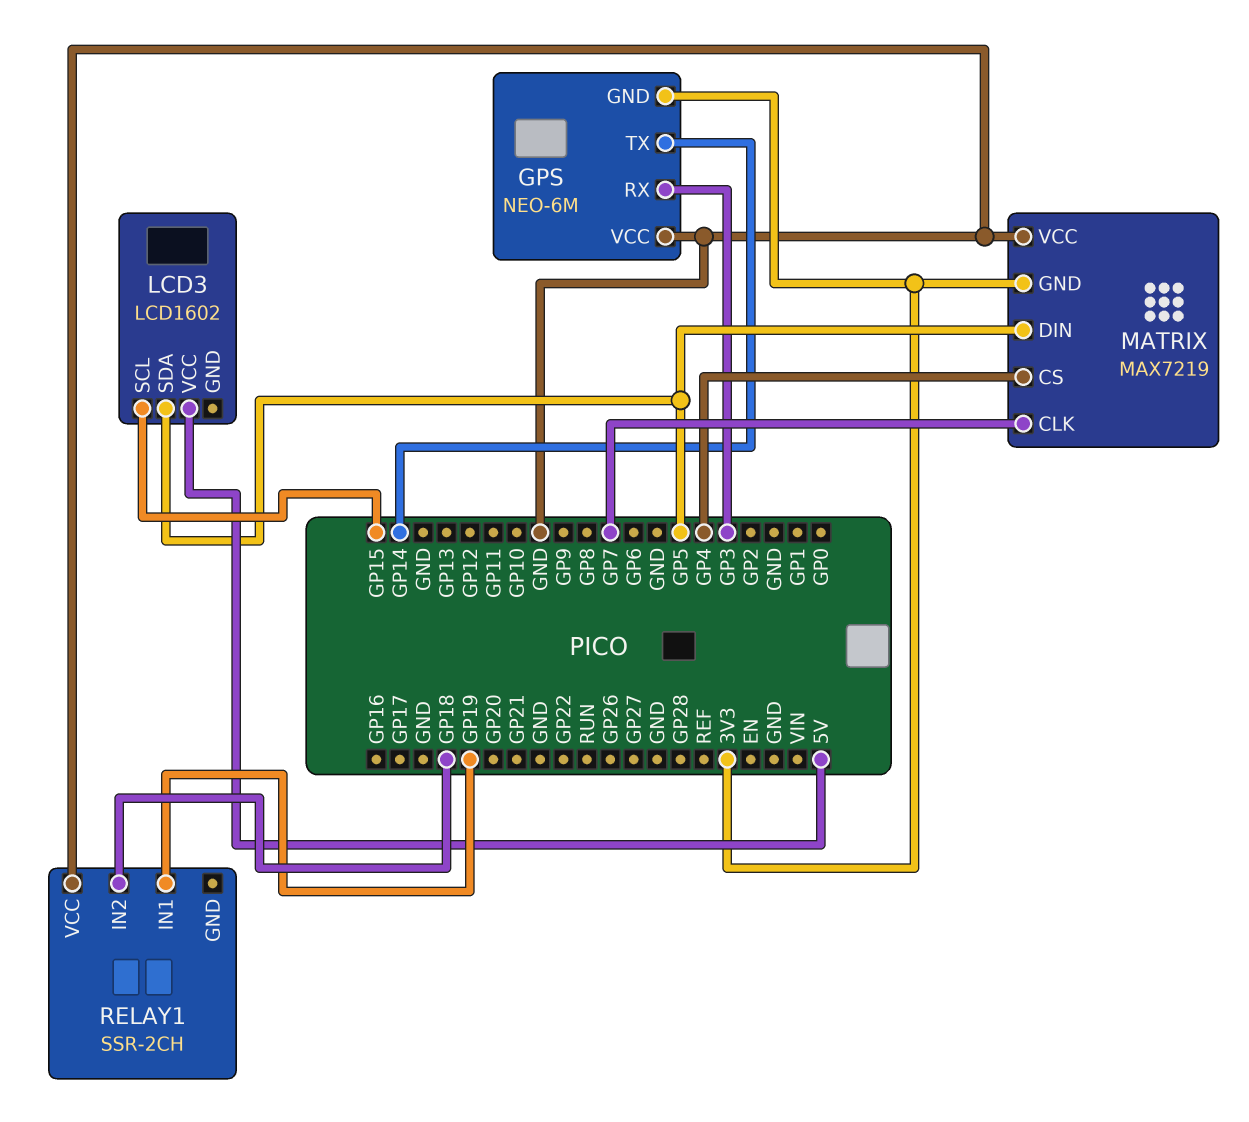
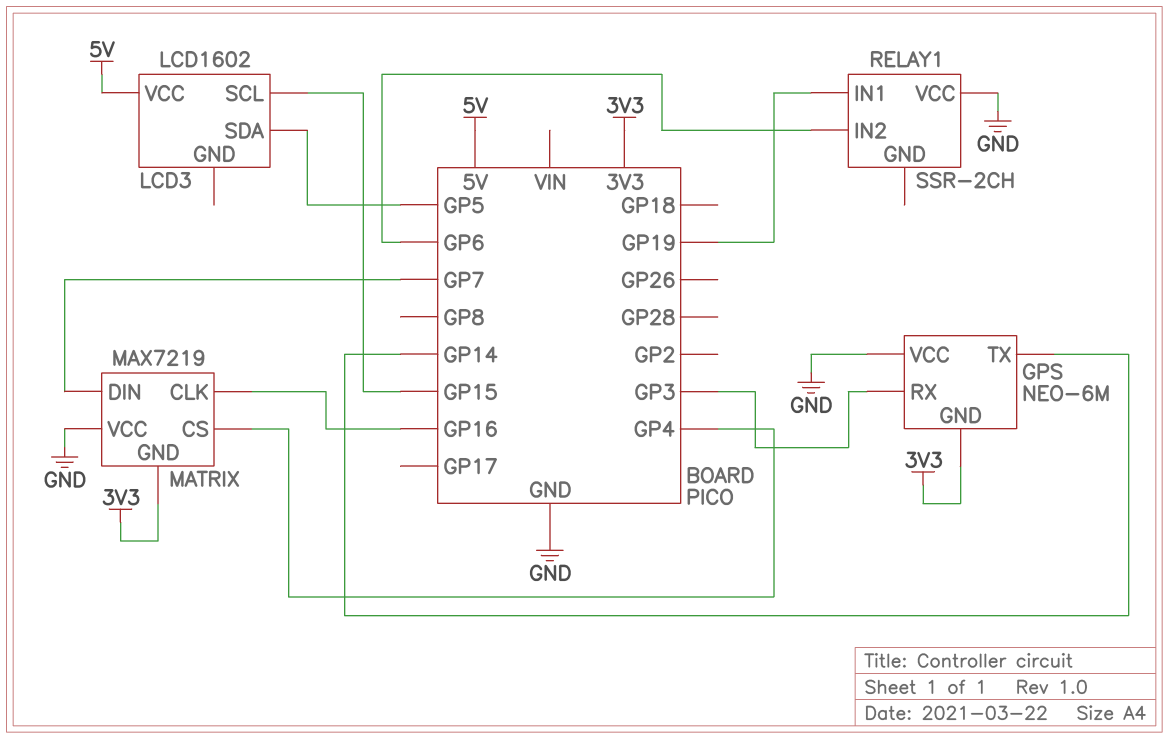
MATRIX pin CLK: GP7 -> GP16
MATRIX pin DIN: GP5 -> GP7
RELAY1 pin IN2: GP18 -> GP6

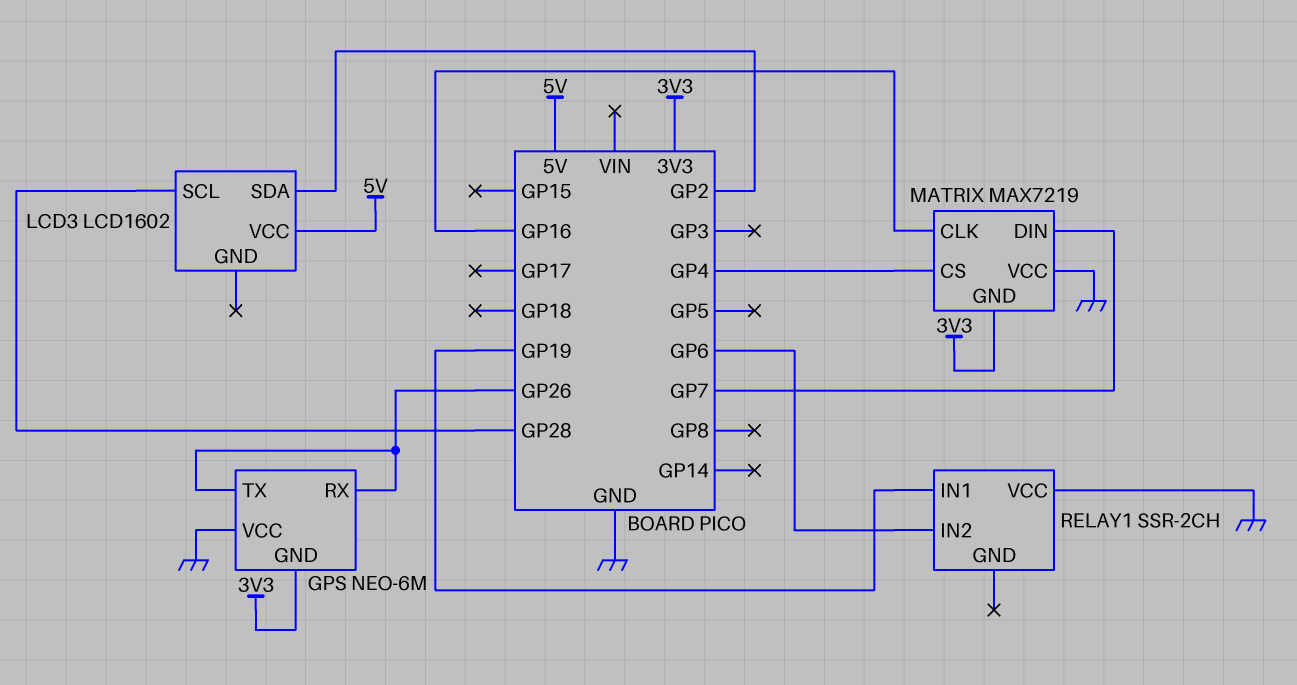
GPS pin RX: GP3 -> GP26
GPS pin TX: GP14 -> GP26
LCD3 pin SCL: GP15 -> GP28
LCD3 pin SDA: GP5 -> GP2

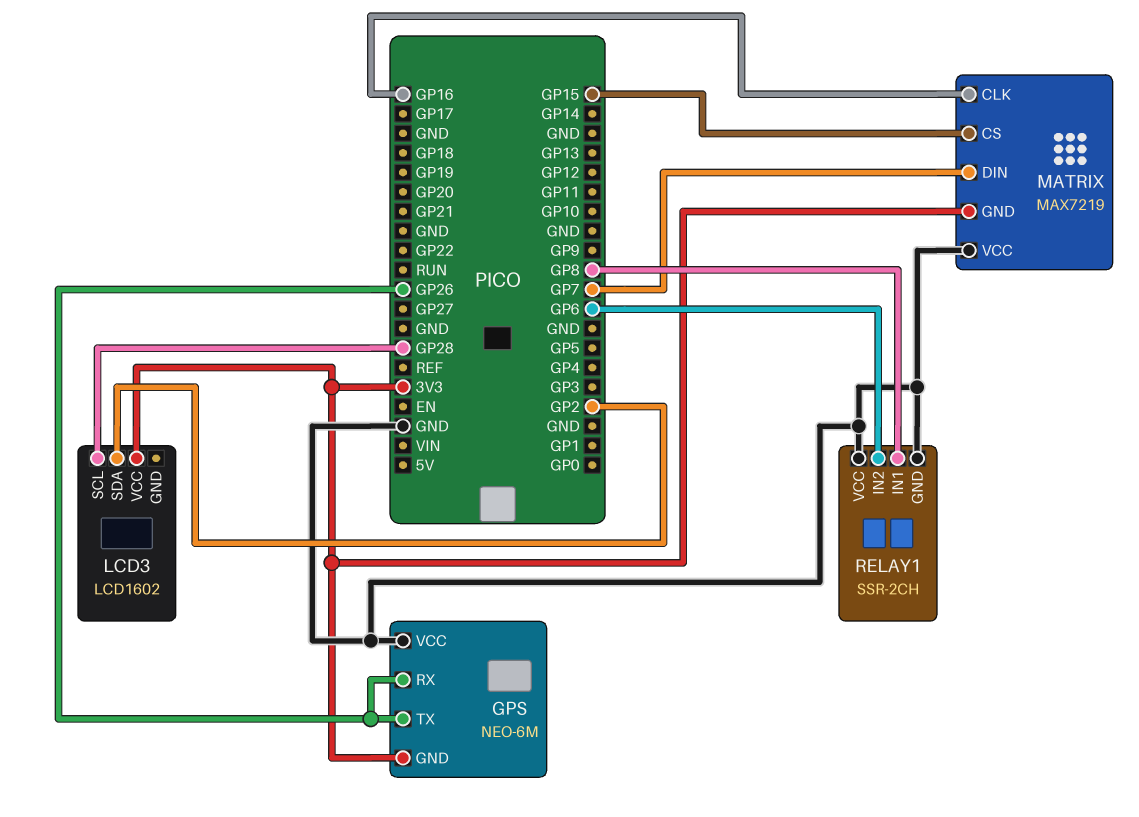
LCD3 pin VCC: 5V -> 3V3
MATRIX pin CS: GP4 -> GP15
RELAY1 pin GND: none -> GND
RELAY1 pin IN1: GP19 -> GP8

